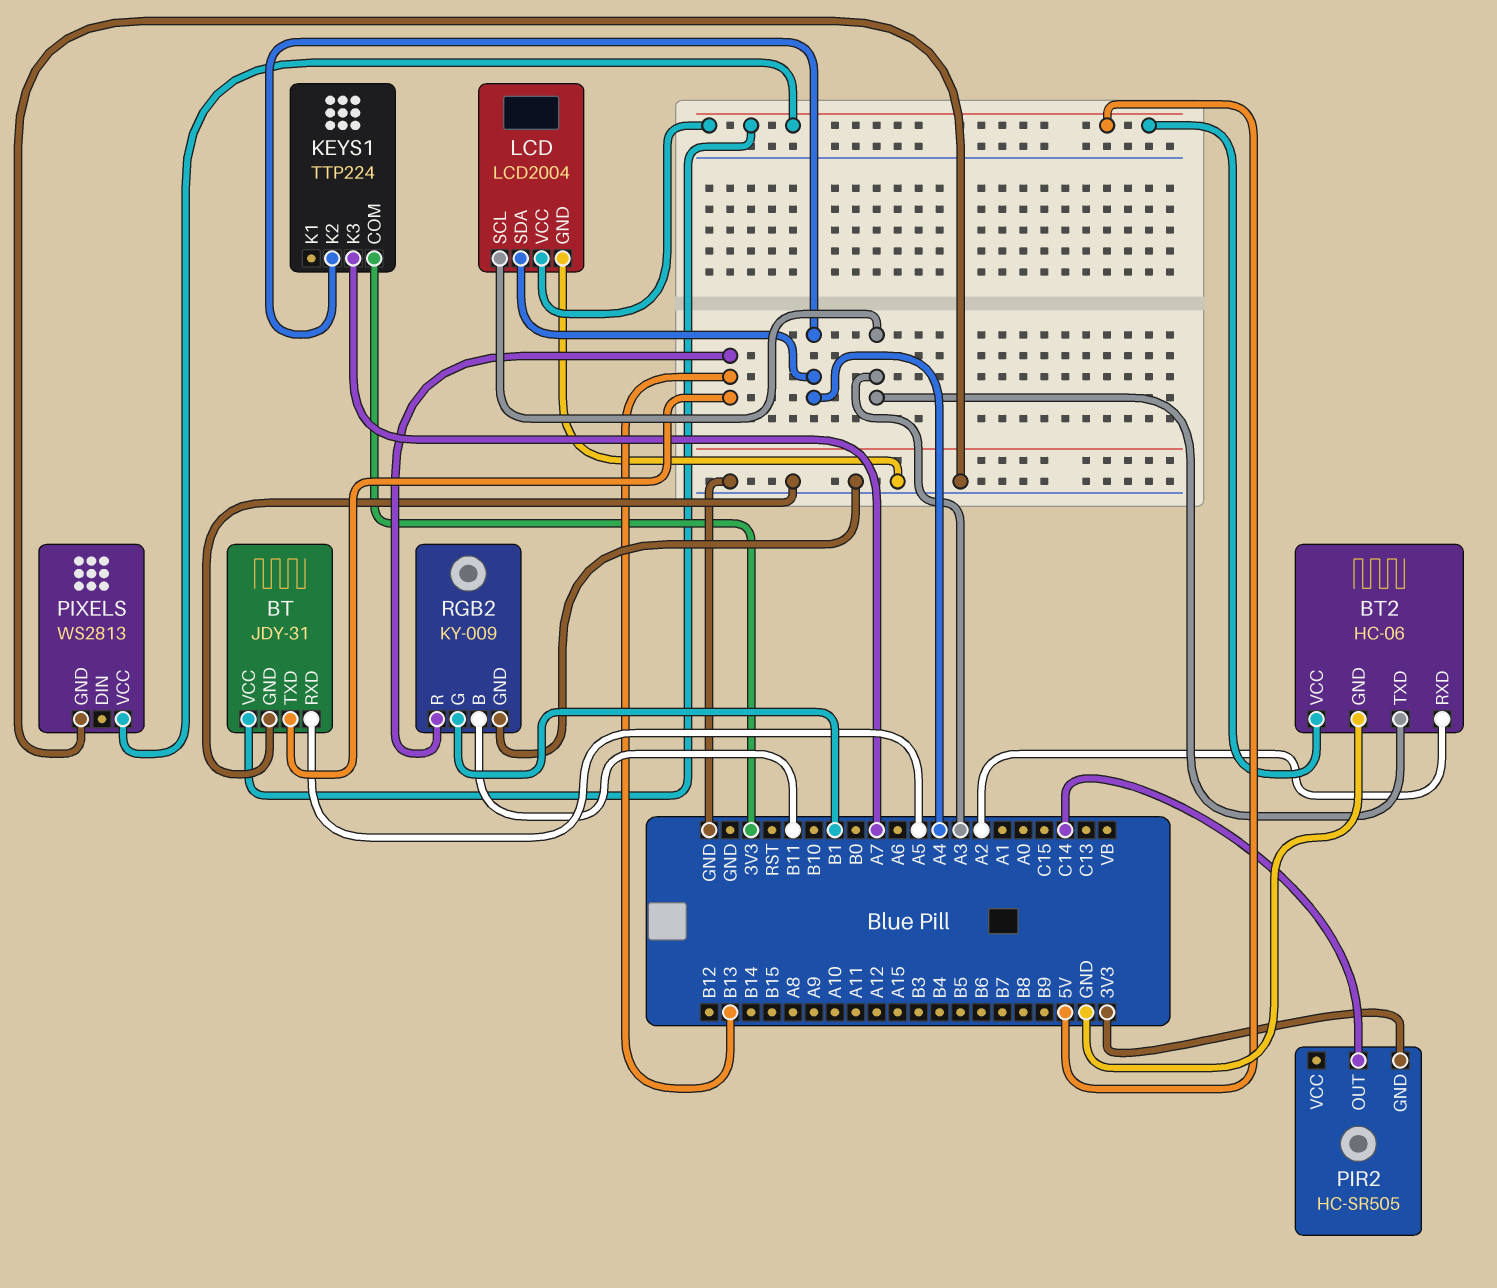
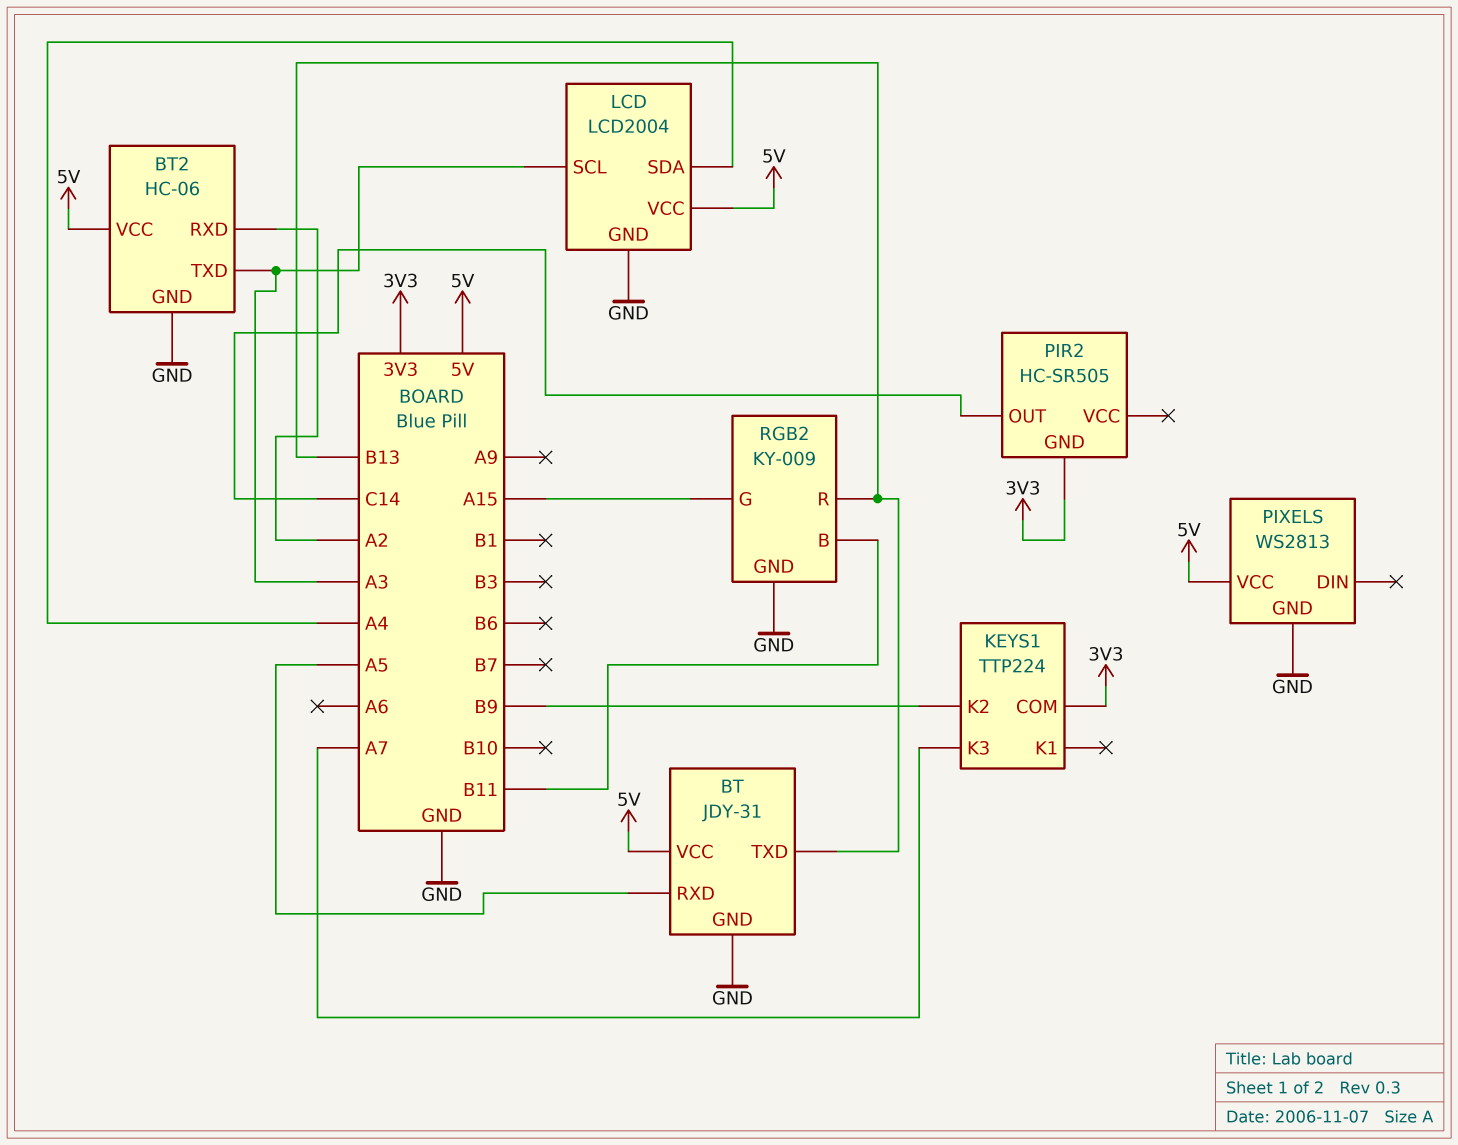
KEYS1 pin K2: A4 -> B9
RGB2 pin G: B1 -> A15

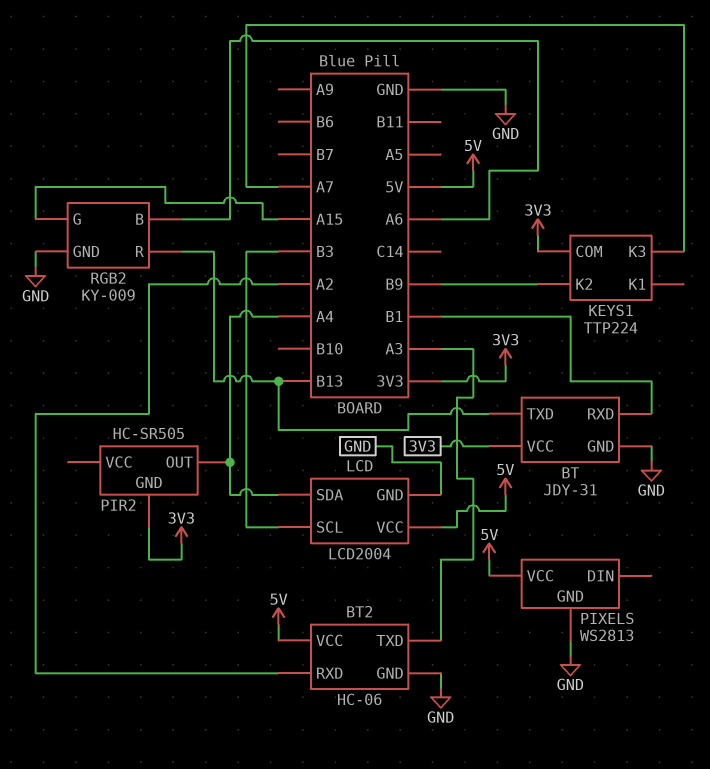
BT pin RXD: A5 -> B1
BT pin VCC: 5V -> 3V3
LCD pin SCL: A3 -> B3
PIR2 pin OUT: C14 -> A4
RGB2 pin B: B11 -> A6

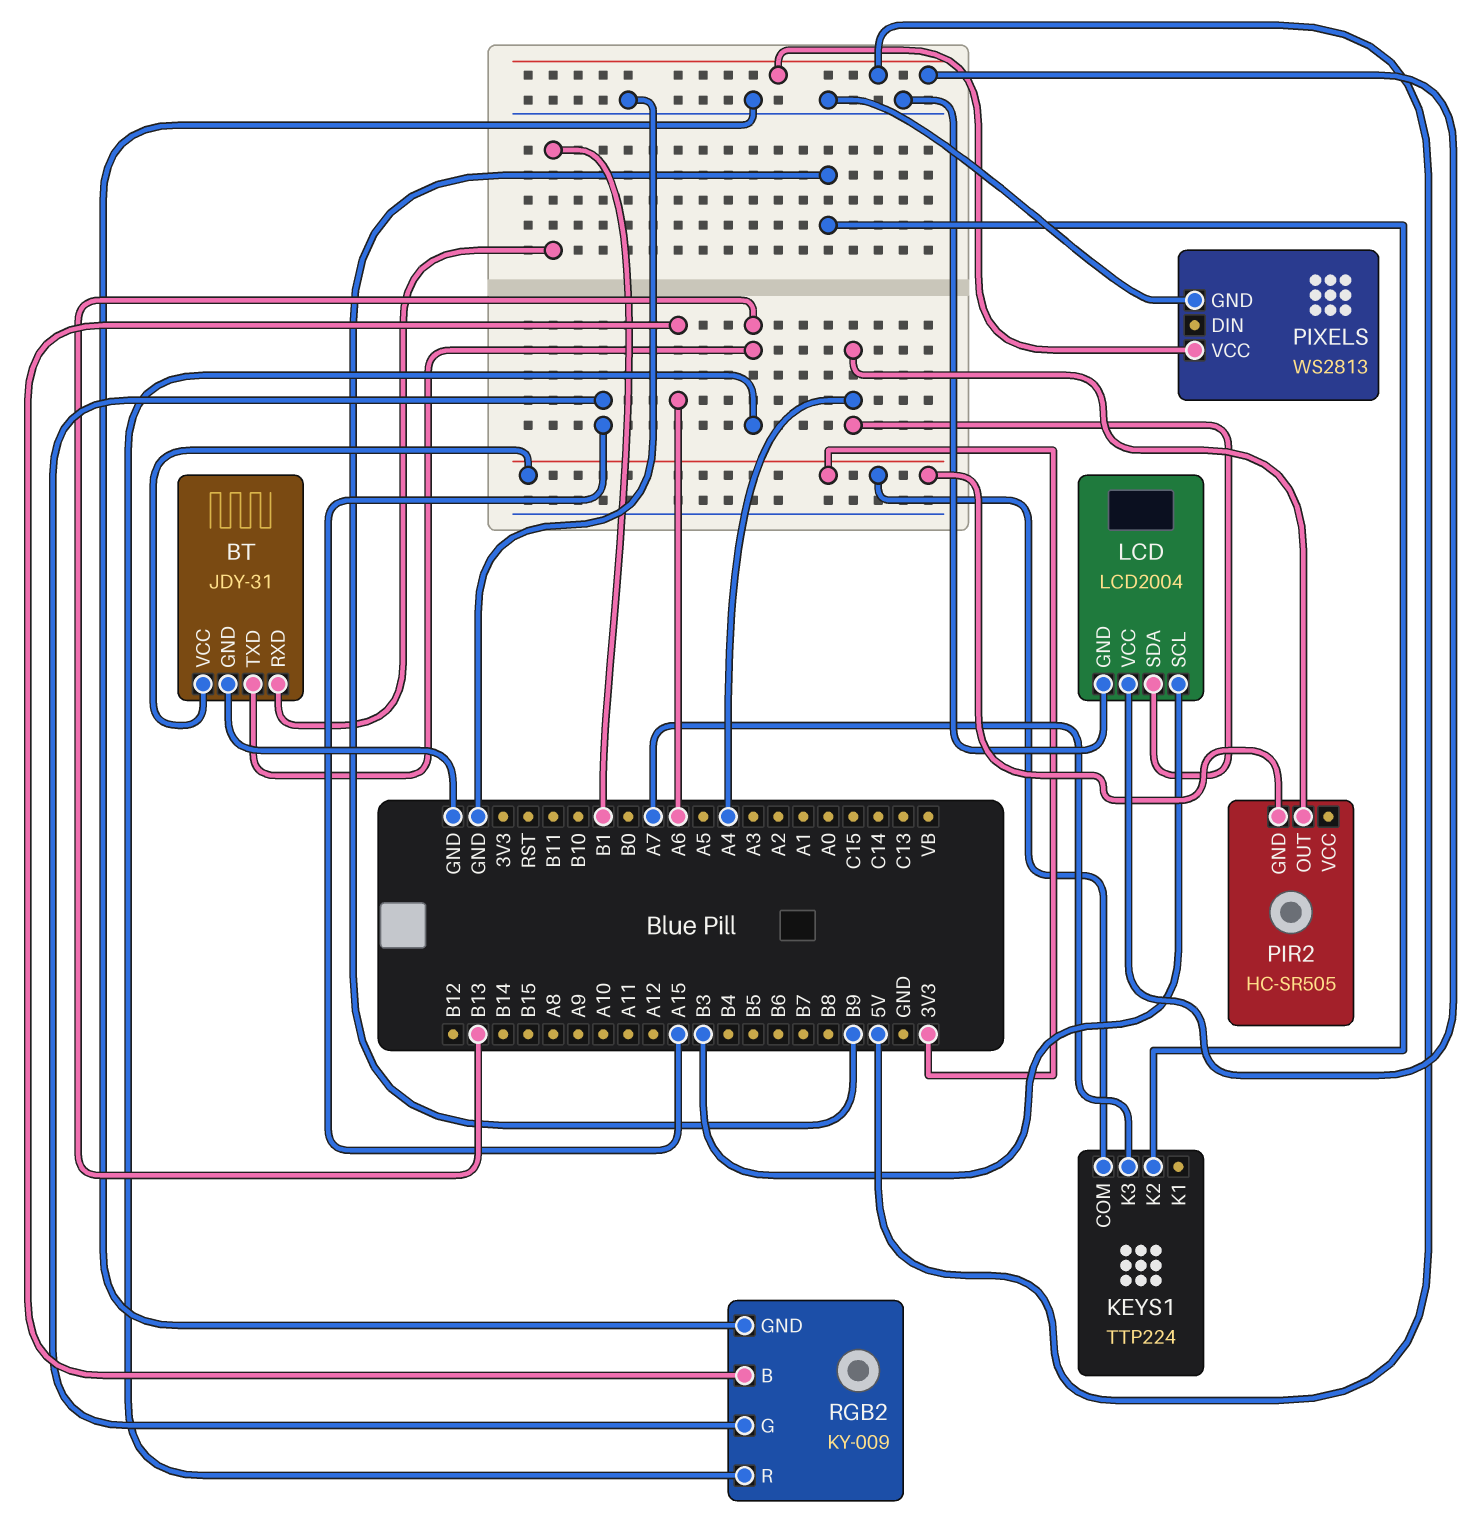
BT2: HC-06 -> none
BT2 pin GND: GND -> none
BT2 pin RXD: A2 -> none
BT2 pin TXD: A3 -> none
BT2 pin VCC: 5V -> none

